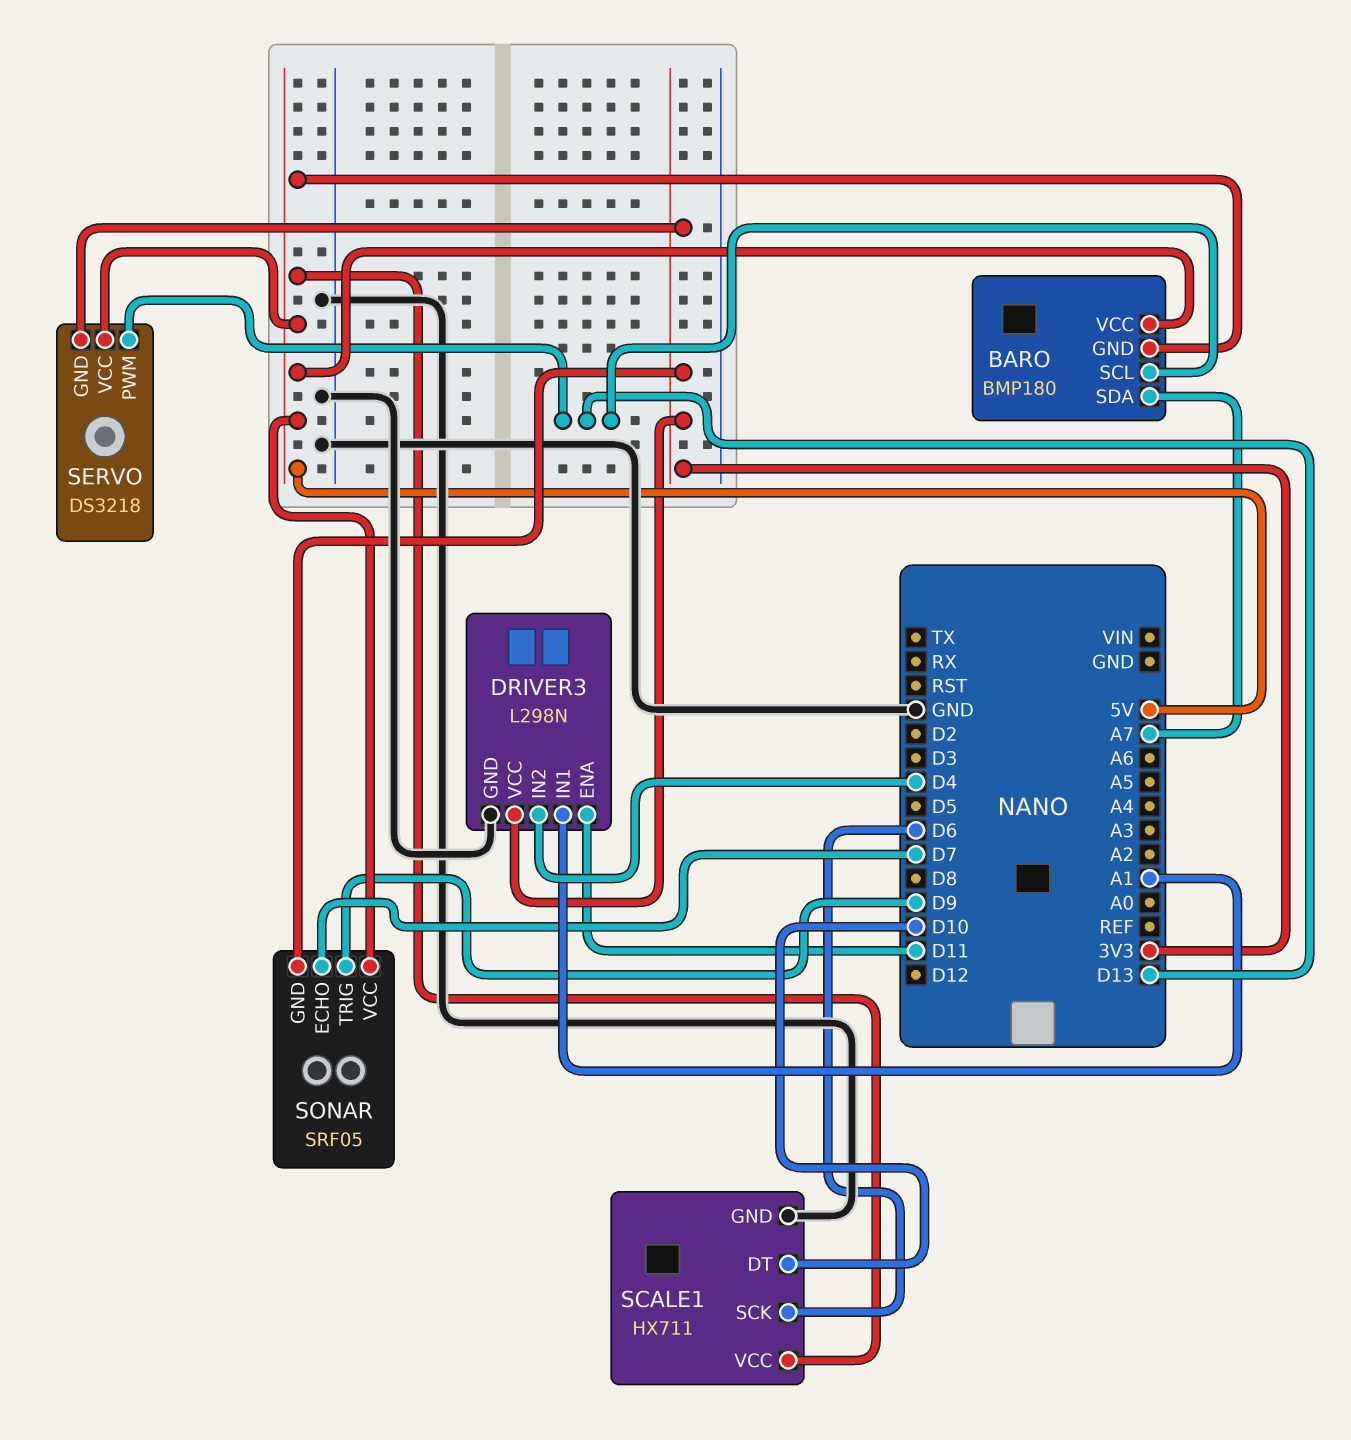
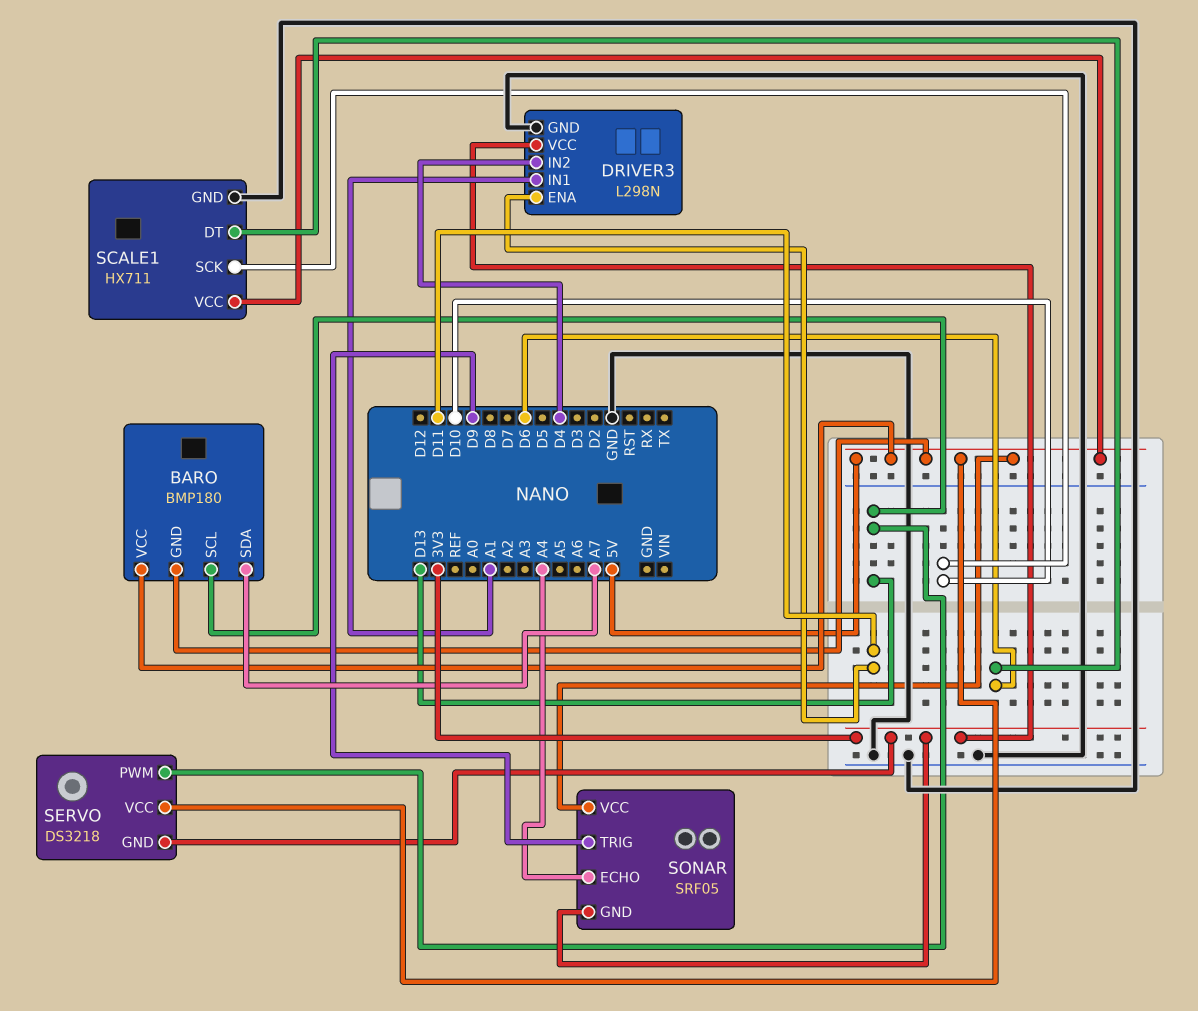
SCALE1 pin DT: D10 -> D6
SCALE1 pin SCK: D6 -> D10
SONAR pin ECHO: D7 -> A4

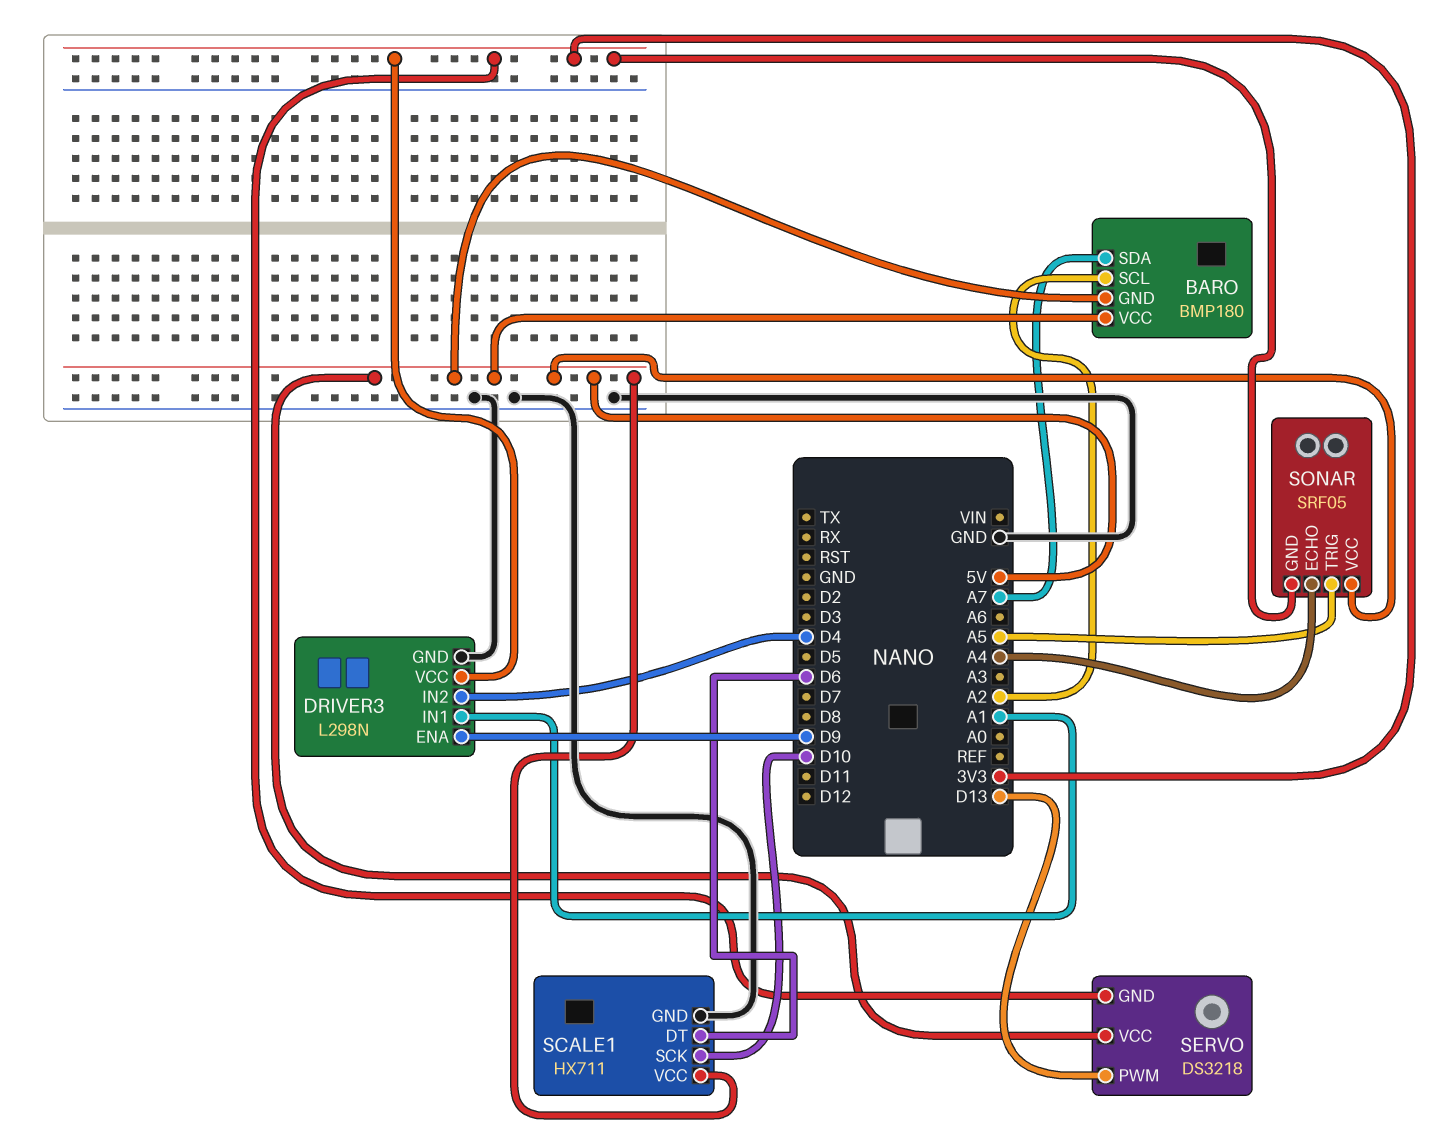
BARO pin SCL: D13 -> A2
DRIVER3 pin ENA: D11 -> D9
SONAR pin TRIG: D9 -> A5

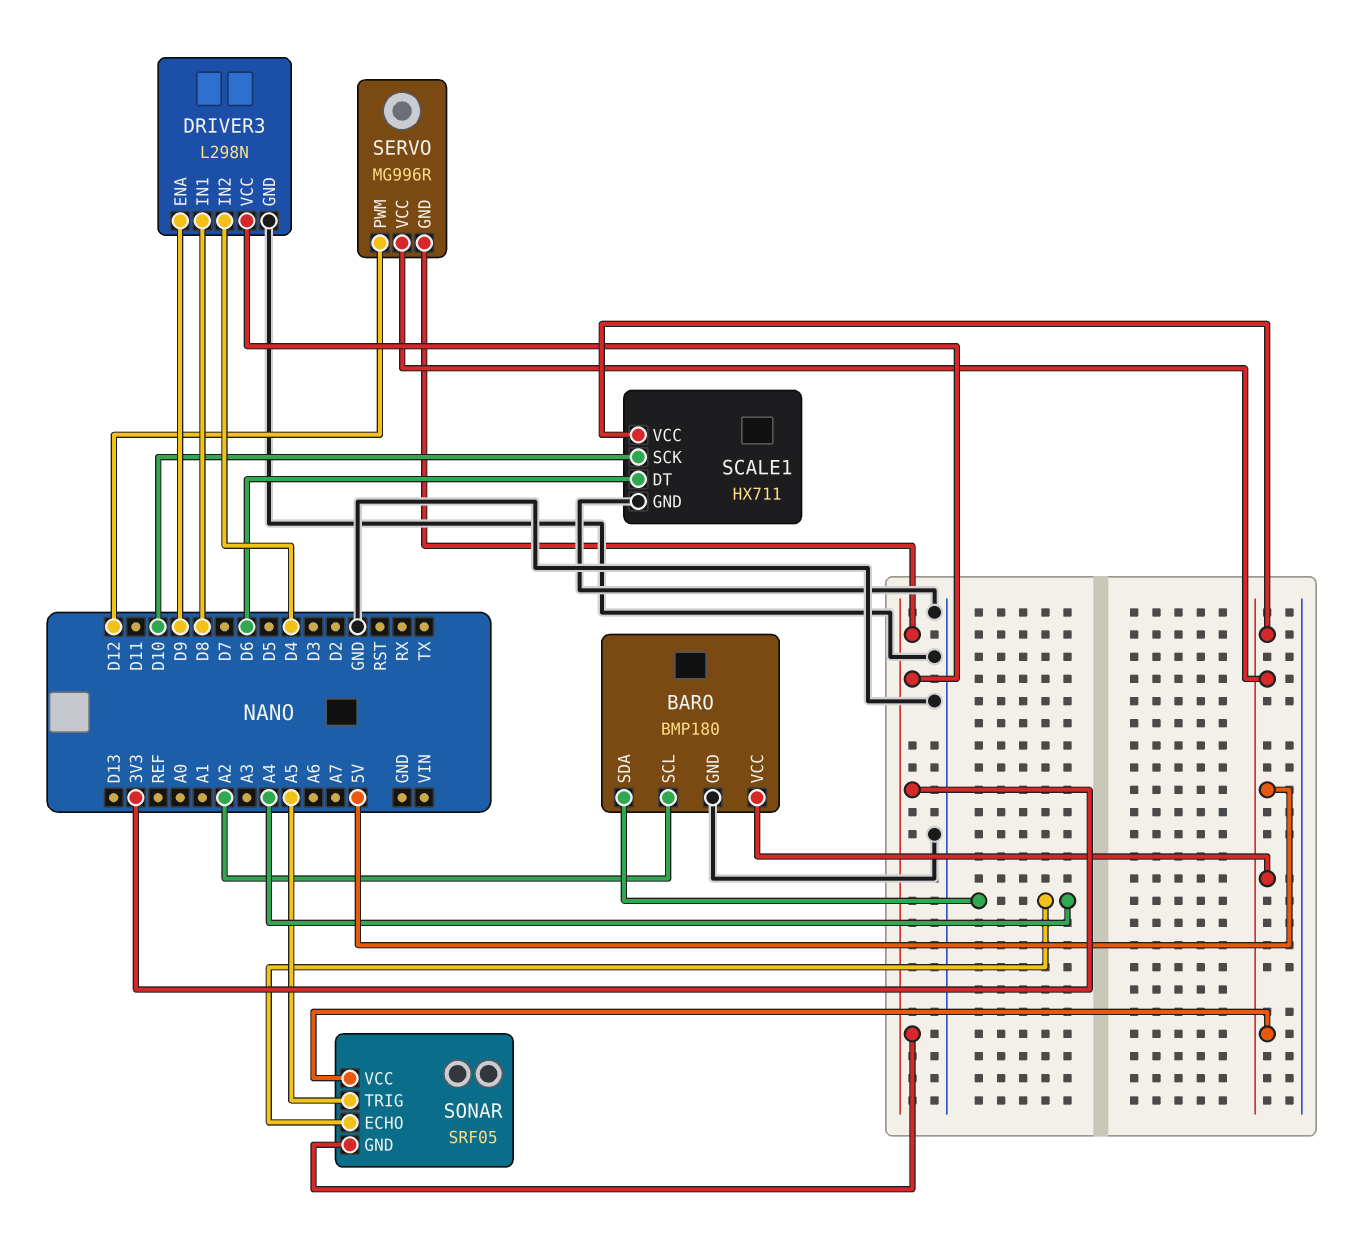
BARO pin GND: 5V -> GND
BARO pin SDA: A7 -> A4
DRIVER3 pin IN1: A1 -> D8
SERVO: DS3218 -> MG996R
SERVO pin PWM: D13 -> D12

